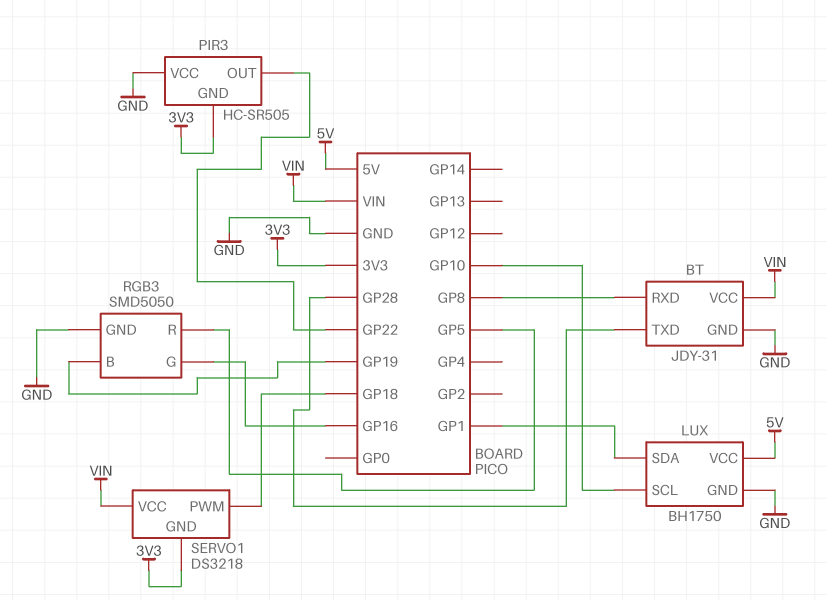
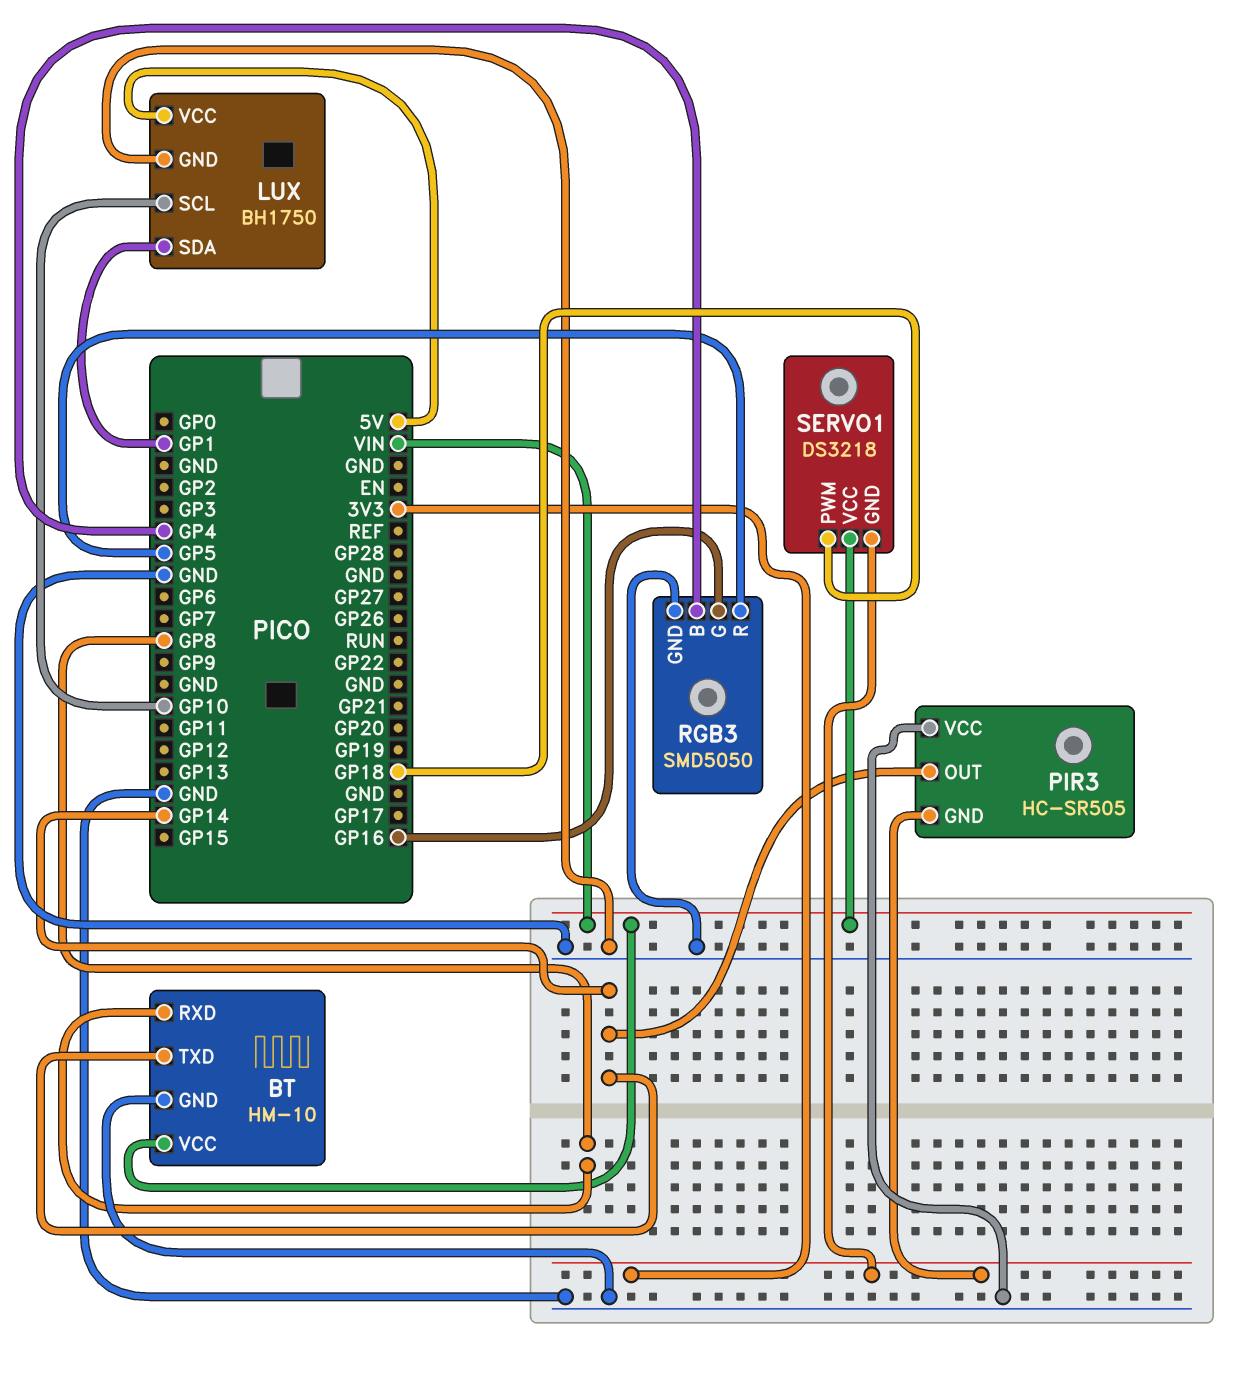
BT: JDY-31 -> HM-10
BT pin TXD: GP28 -> GP14
PIR3 pin OUT: GP22 -> GP14
RGB3 pin B: GP19 -> GP4

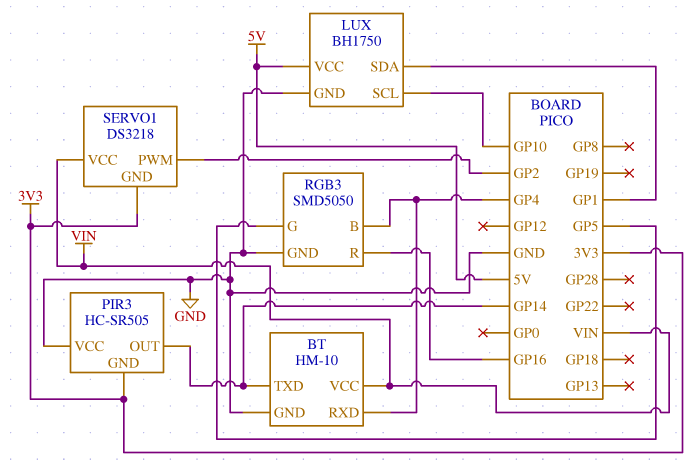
BT pin RXD: GP8 -> GP4
RGB3 pin G: GP16 -> GP5
RGB3 pin R: GP5 -> GP16
SERVO1 pin PWM: GP18 -> GP2

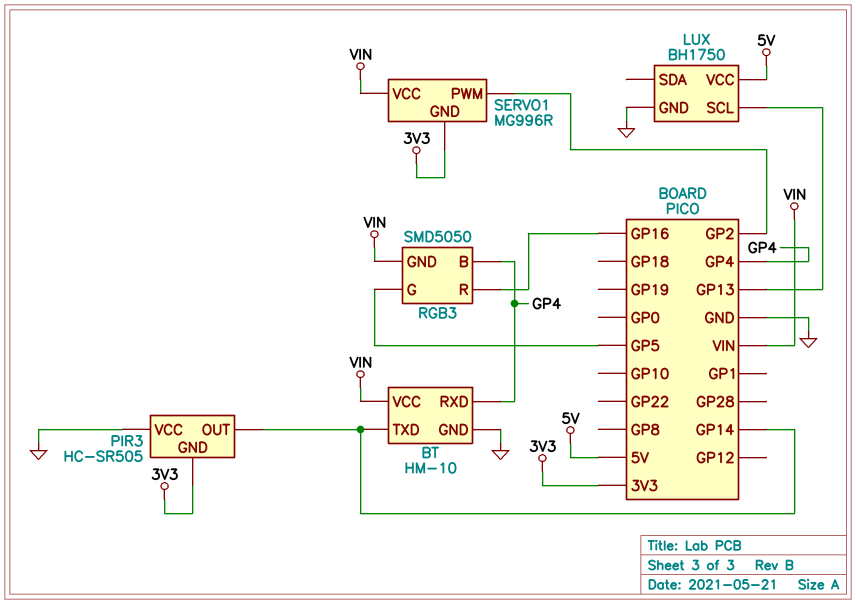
LUX pin SCL: GP10 -> GP13
LUX pin SDA: GP1 -> none
RGB3 pin GND: GND -> VIN
SERVO1: DS3218 -> MG996R

